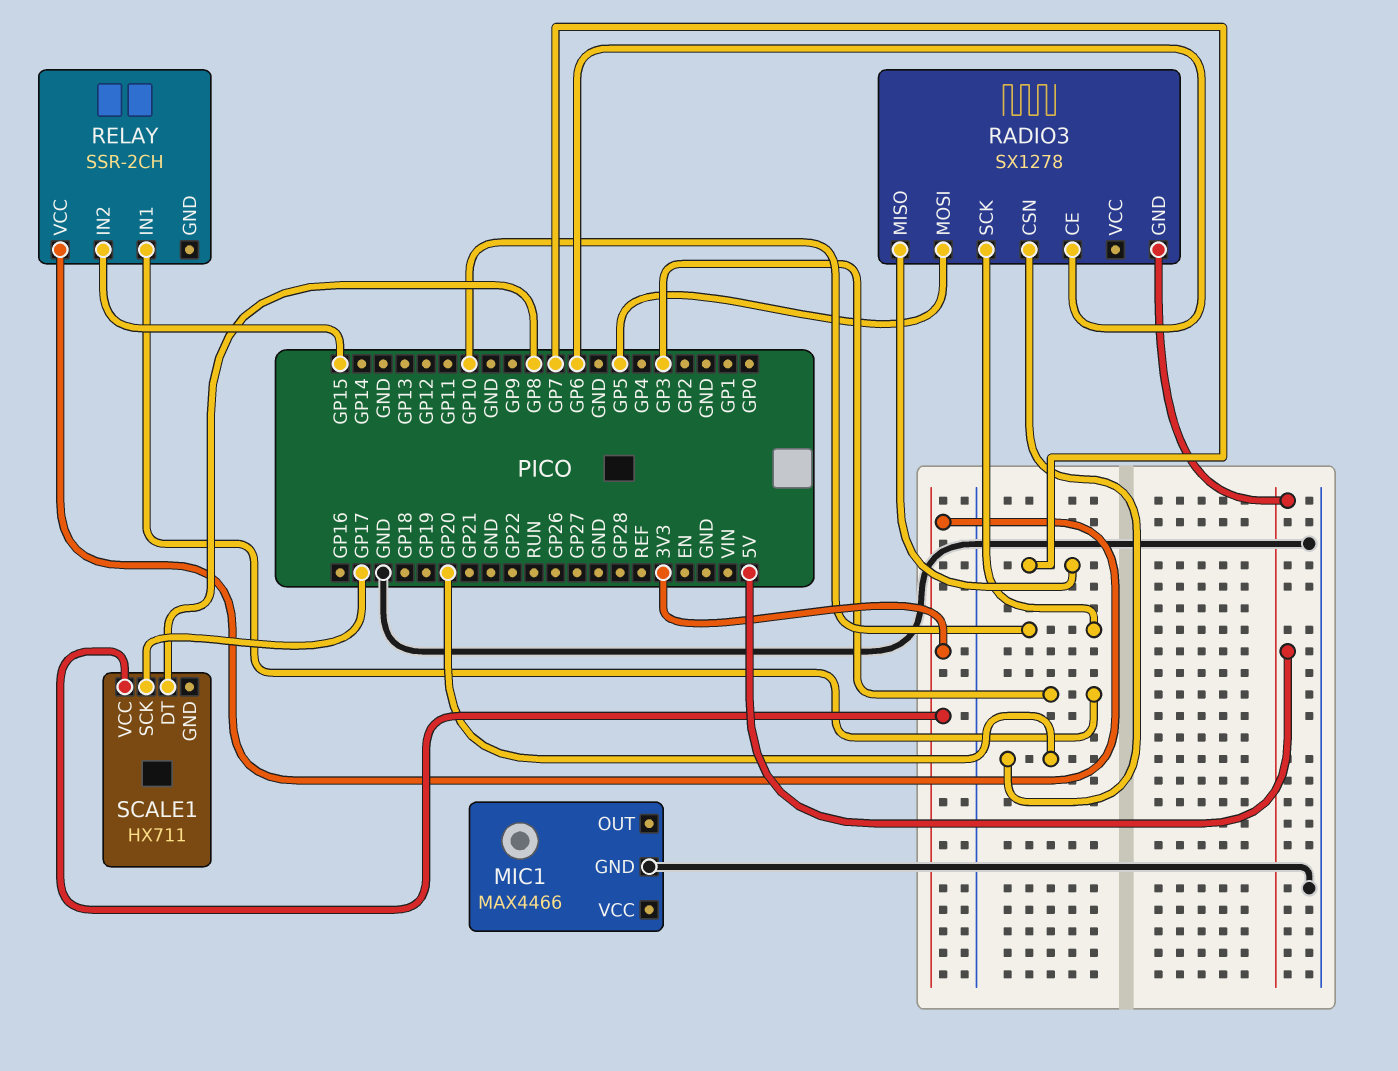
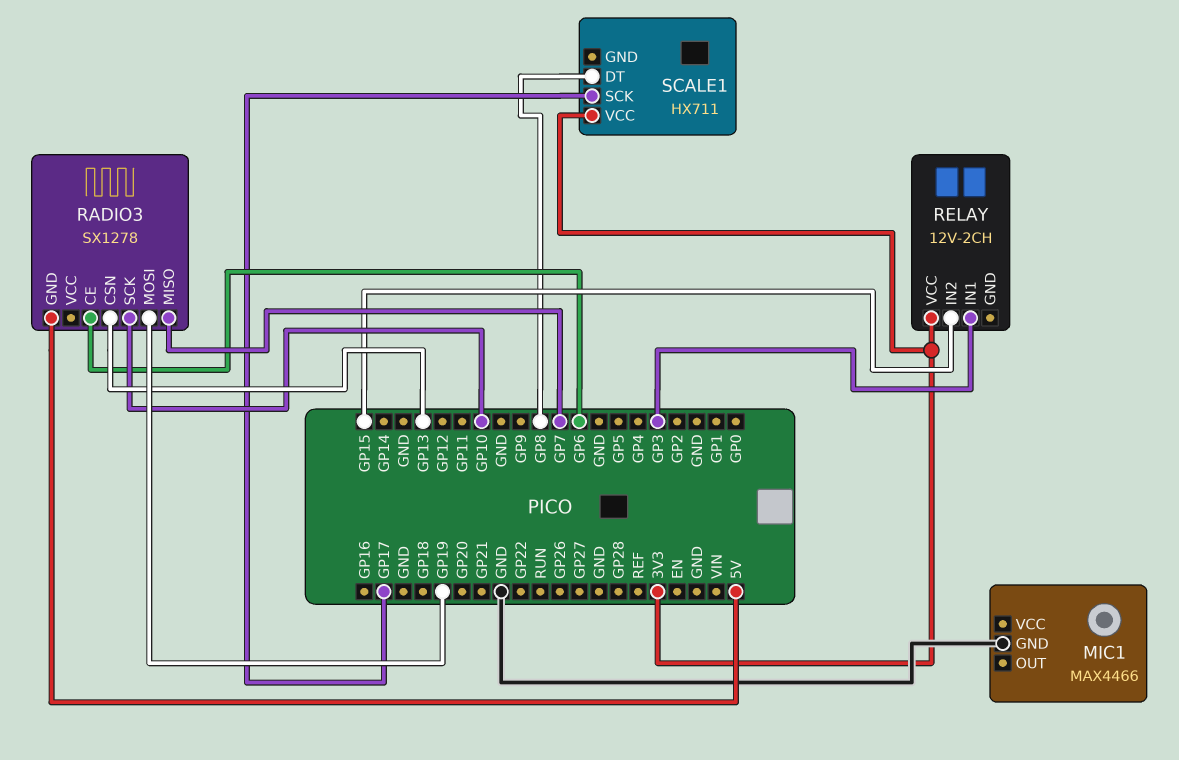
RADIO3 pin CSN: GP20 -> GP13
RADIO3 pin MOSI: GP5 -> GP19
RELAY: SSR-2CH -> 12V-2CH

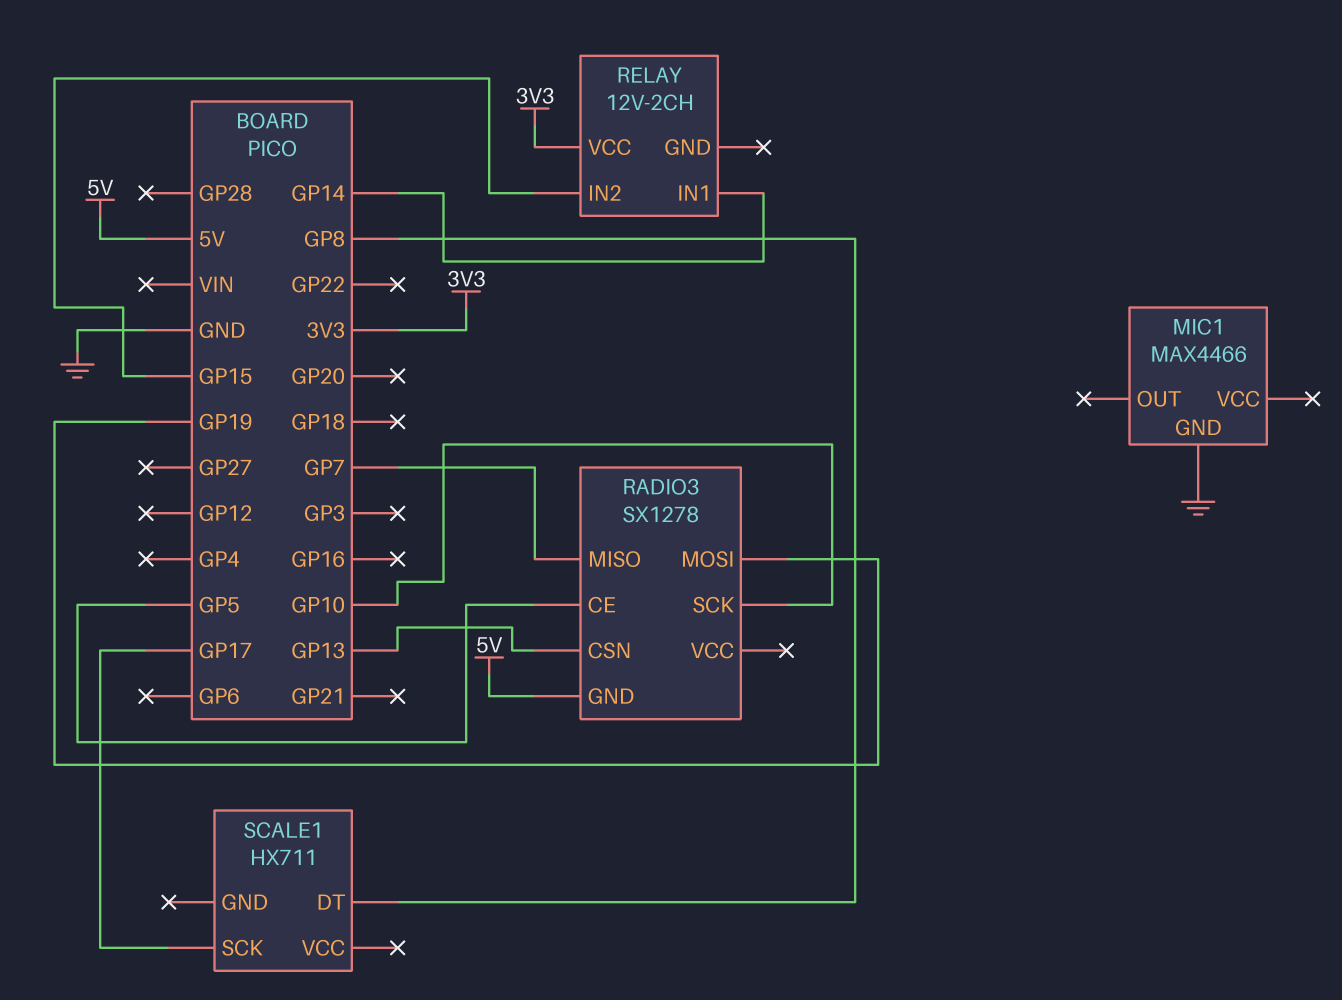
RADIO3 pin CE: GP6 -> GP5
RELAY pin IN1: GP3 -> GP14
SCALE1 pin VCC: 3V3 -> none

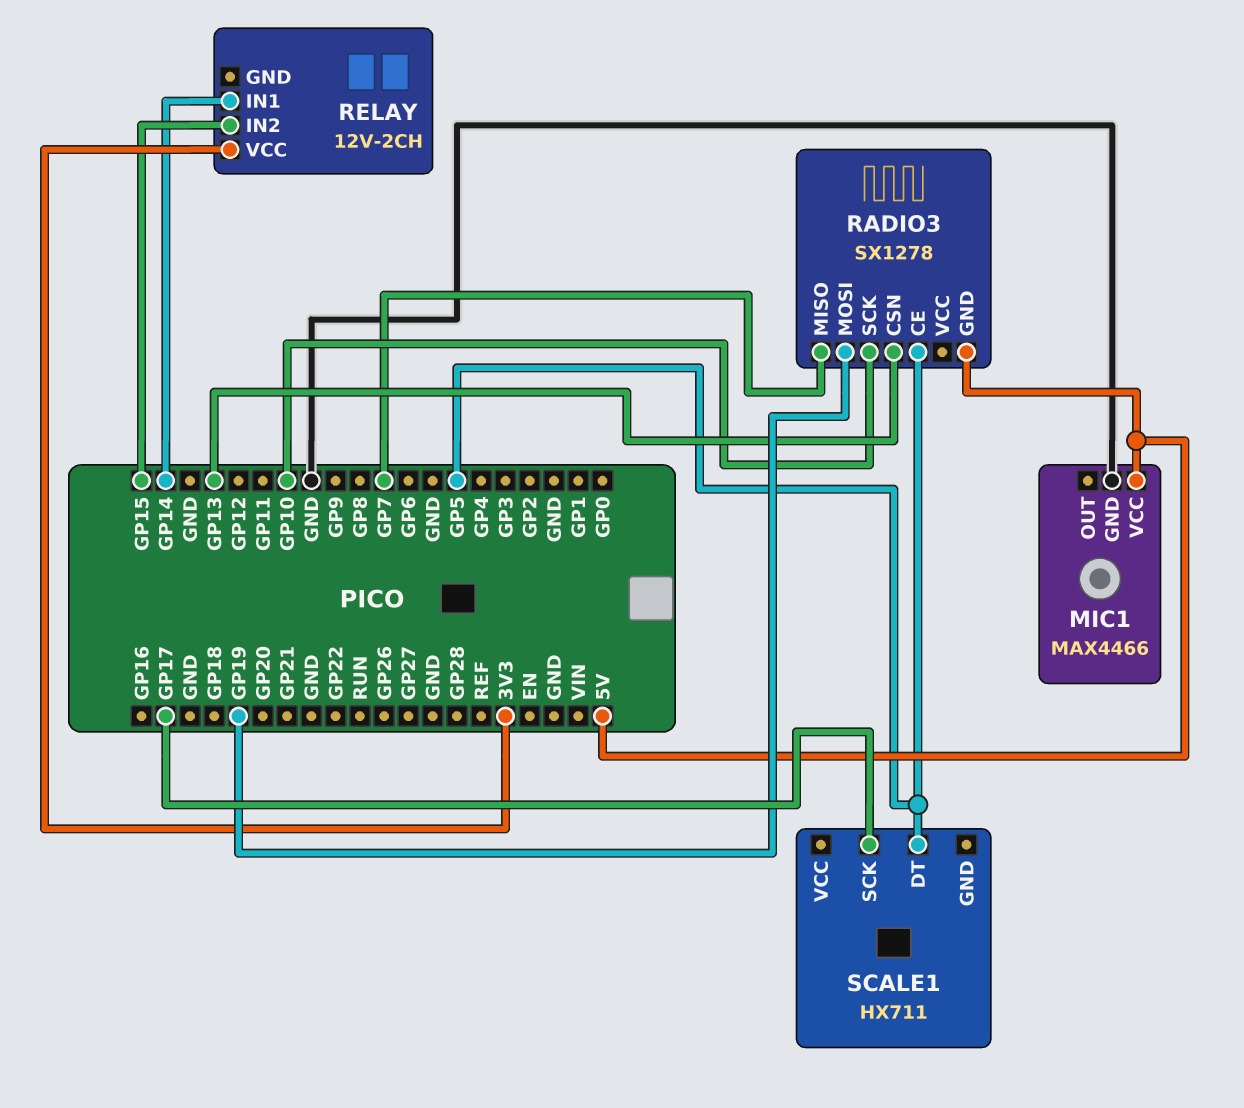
MIC1 pin VCC: none -> 5V
SCALE1 pin DT: GP8 -> GP5

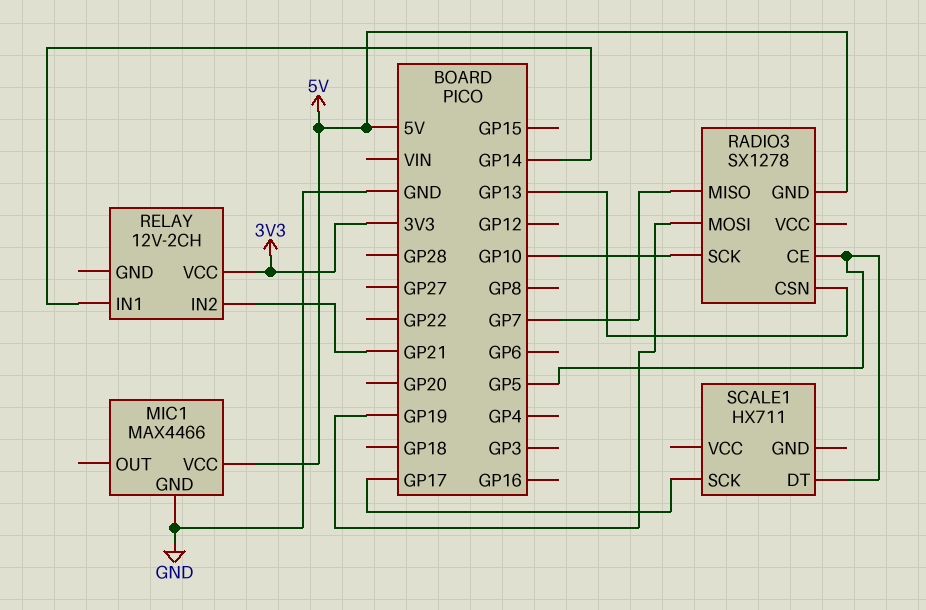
RELAY pin IN2: GP15 -> GP21

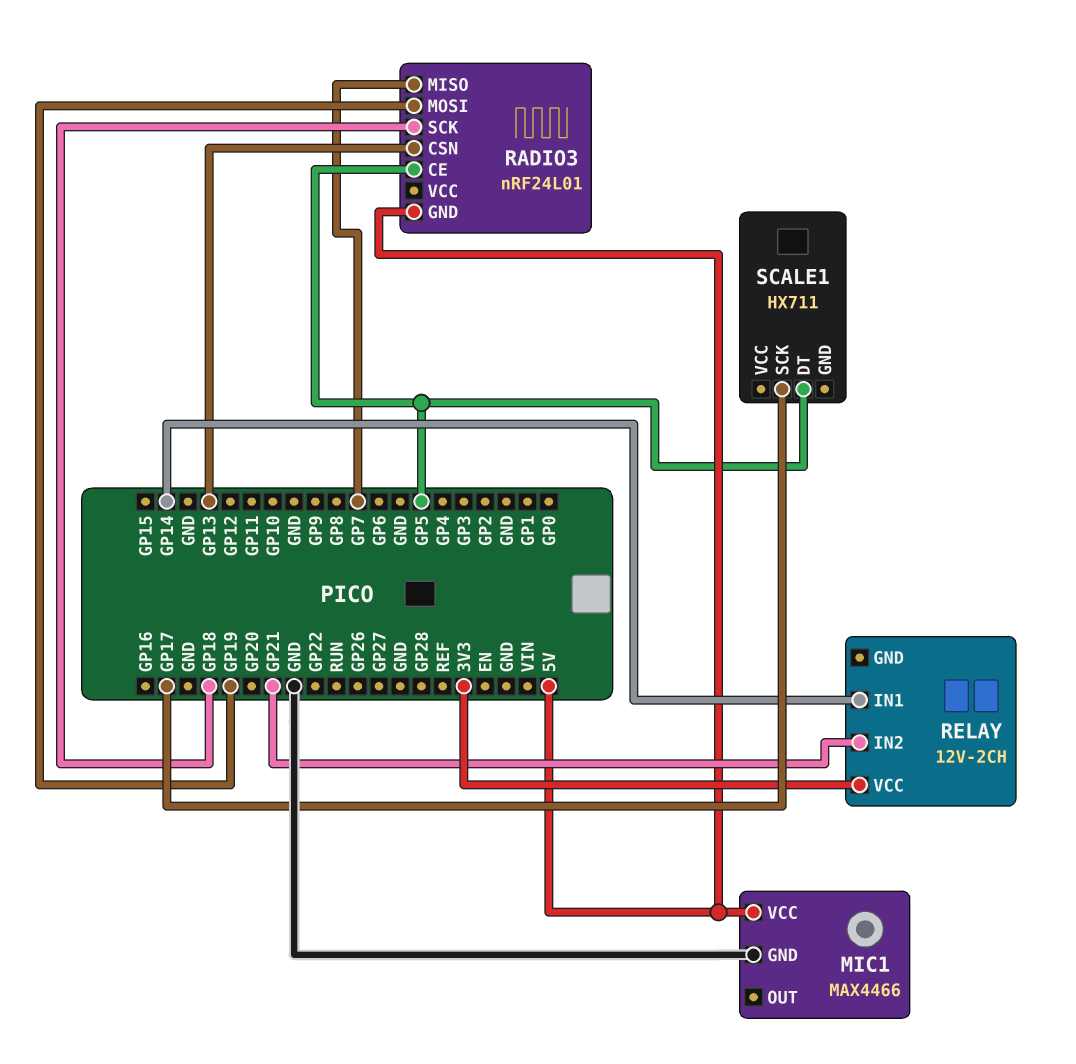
RADIO3: SX1278 -> nRF24L01
RADIO3 pin SCK: GP10 -> GP18

